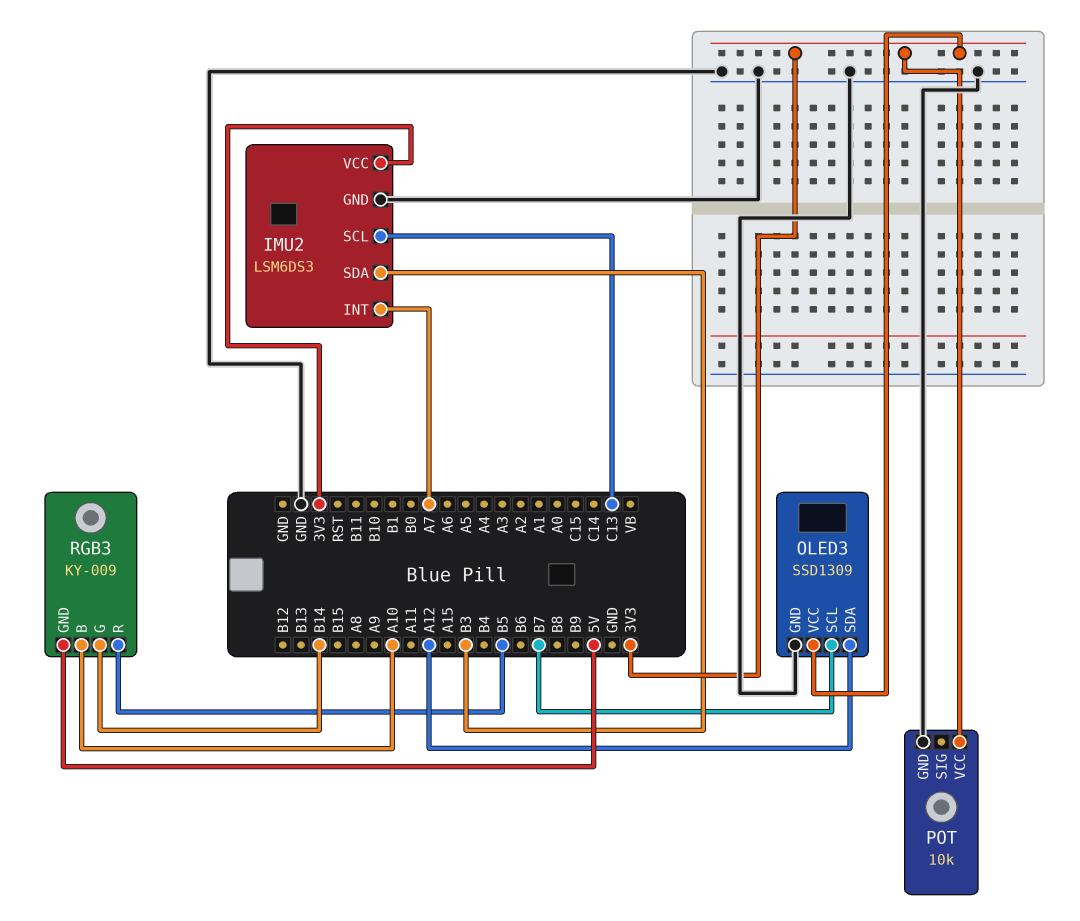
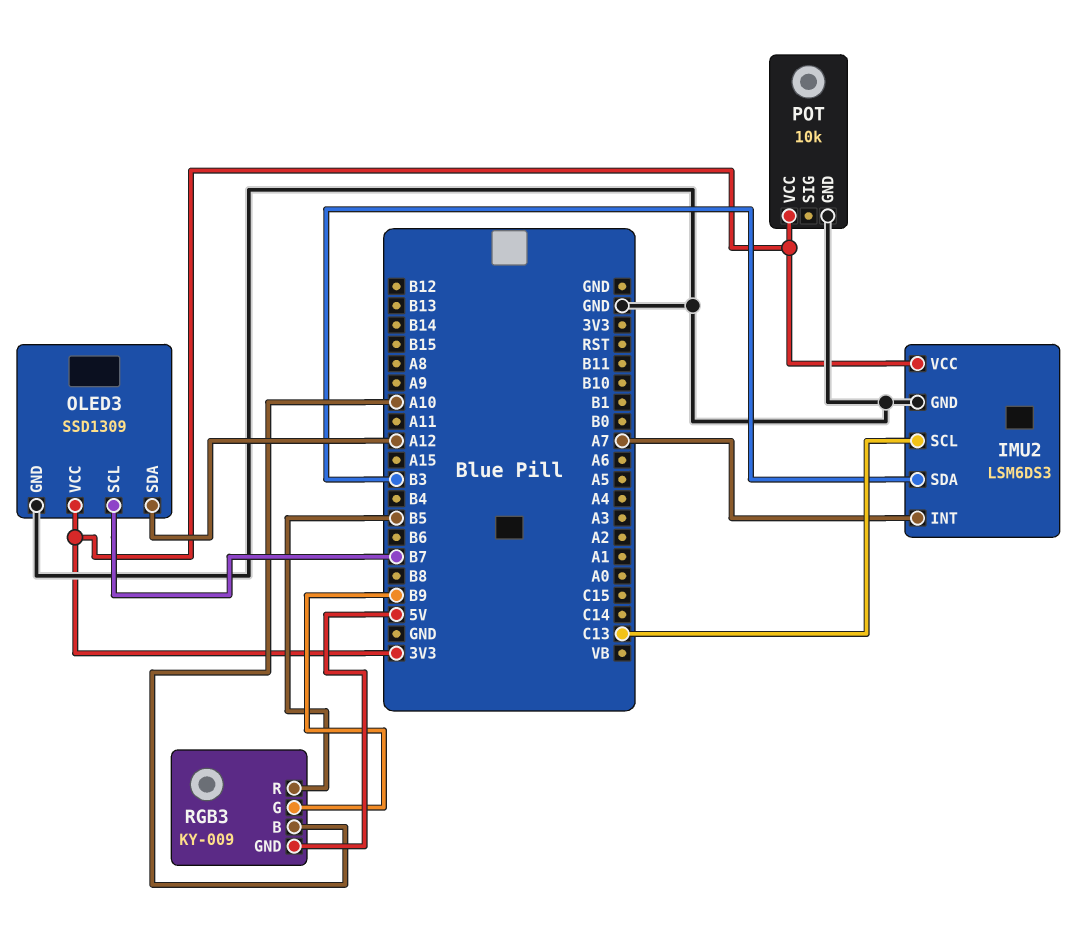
RGB3 pin G: B14 -> B9

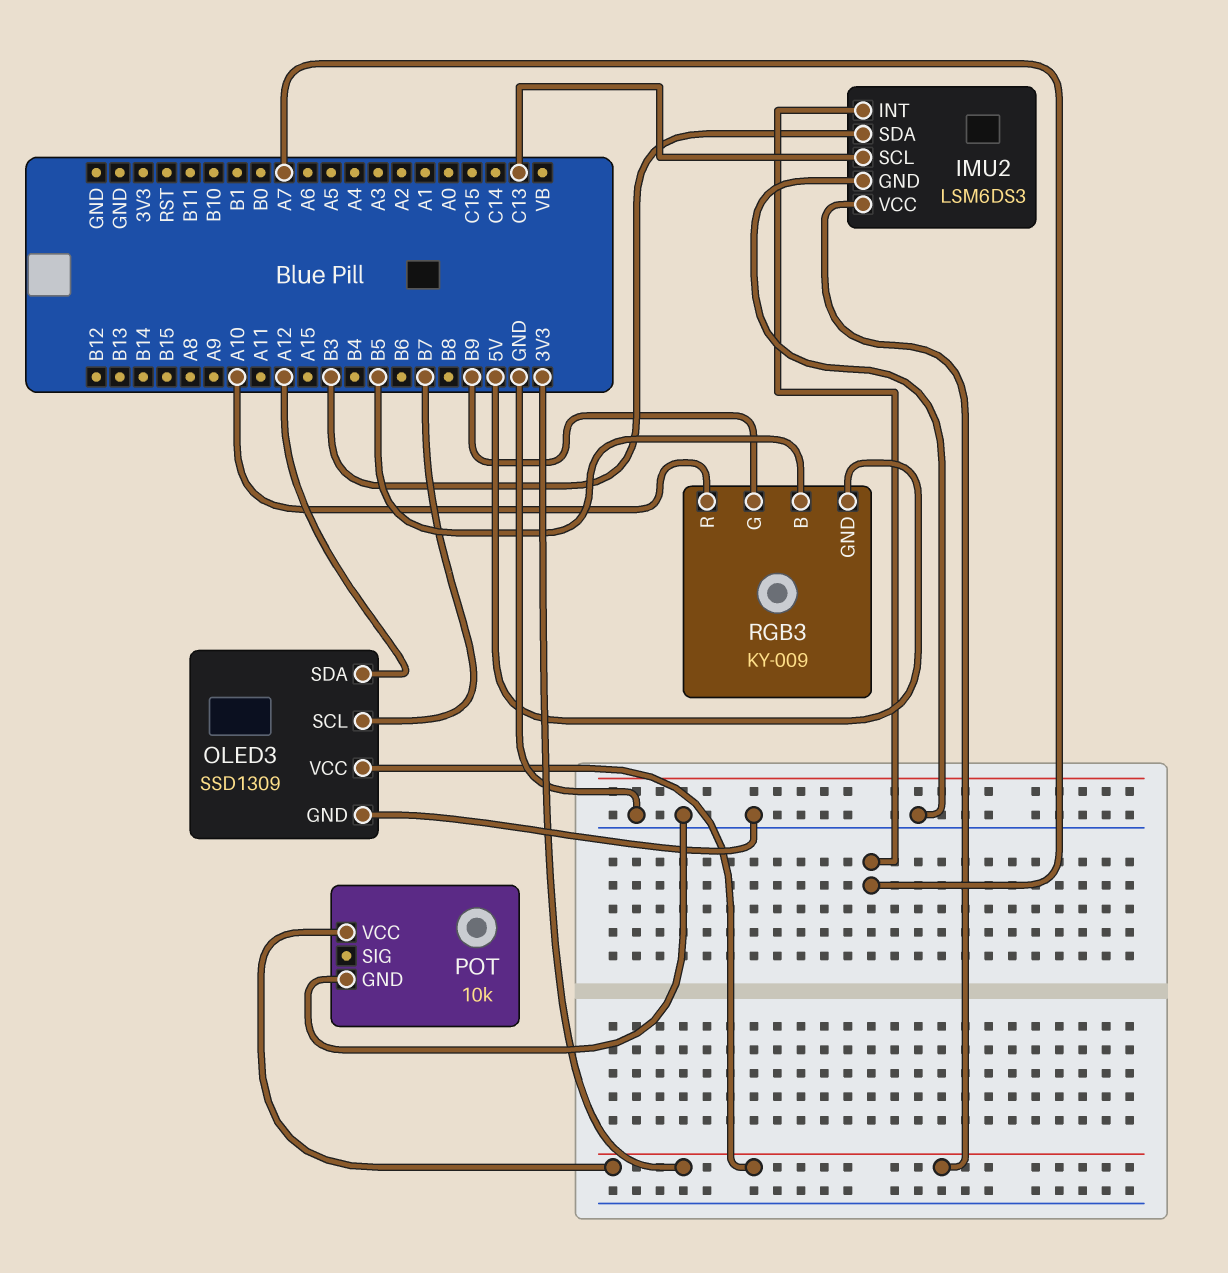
RGB3 pin B: A10 -> B5
RGB3 pin R: B5 -> A10

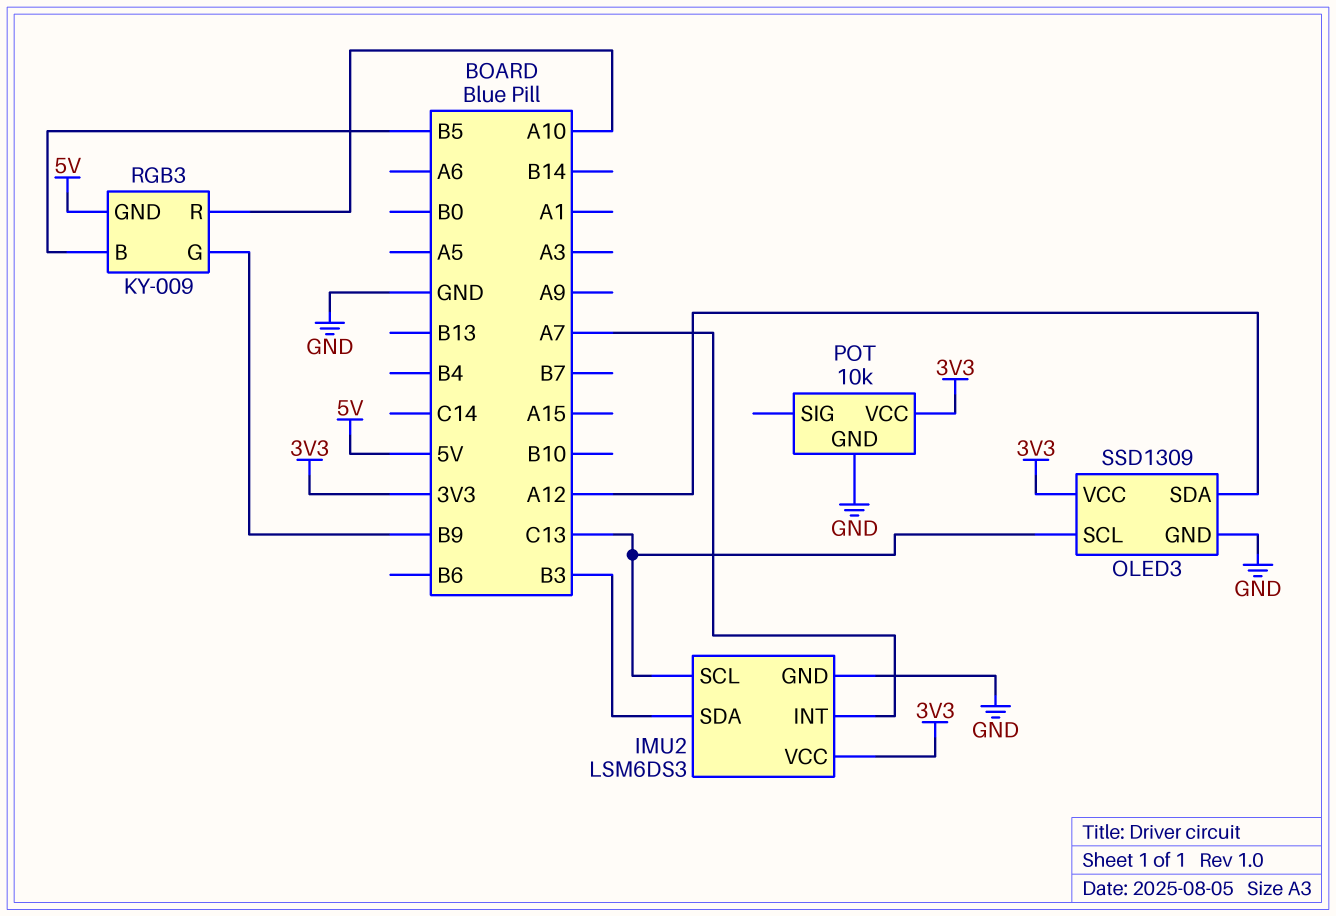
OLED3 pin SCL: B7 -> C13

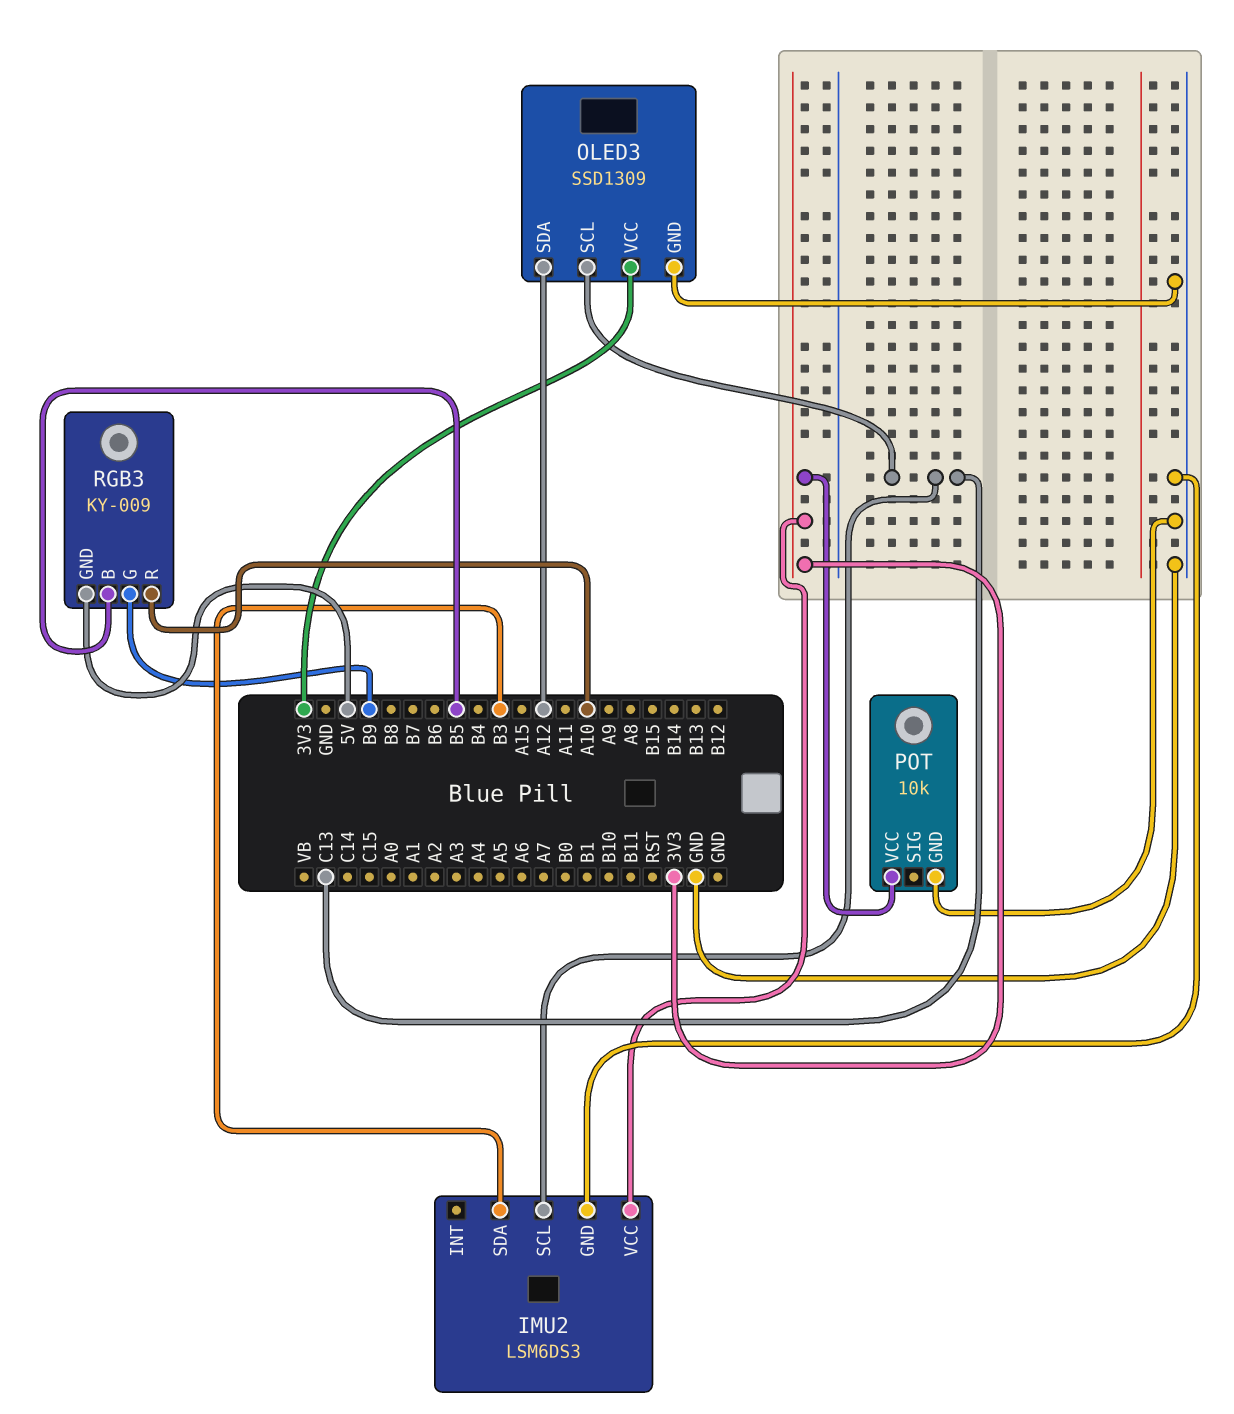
IMU2 pin INT: A7 -> none

